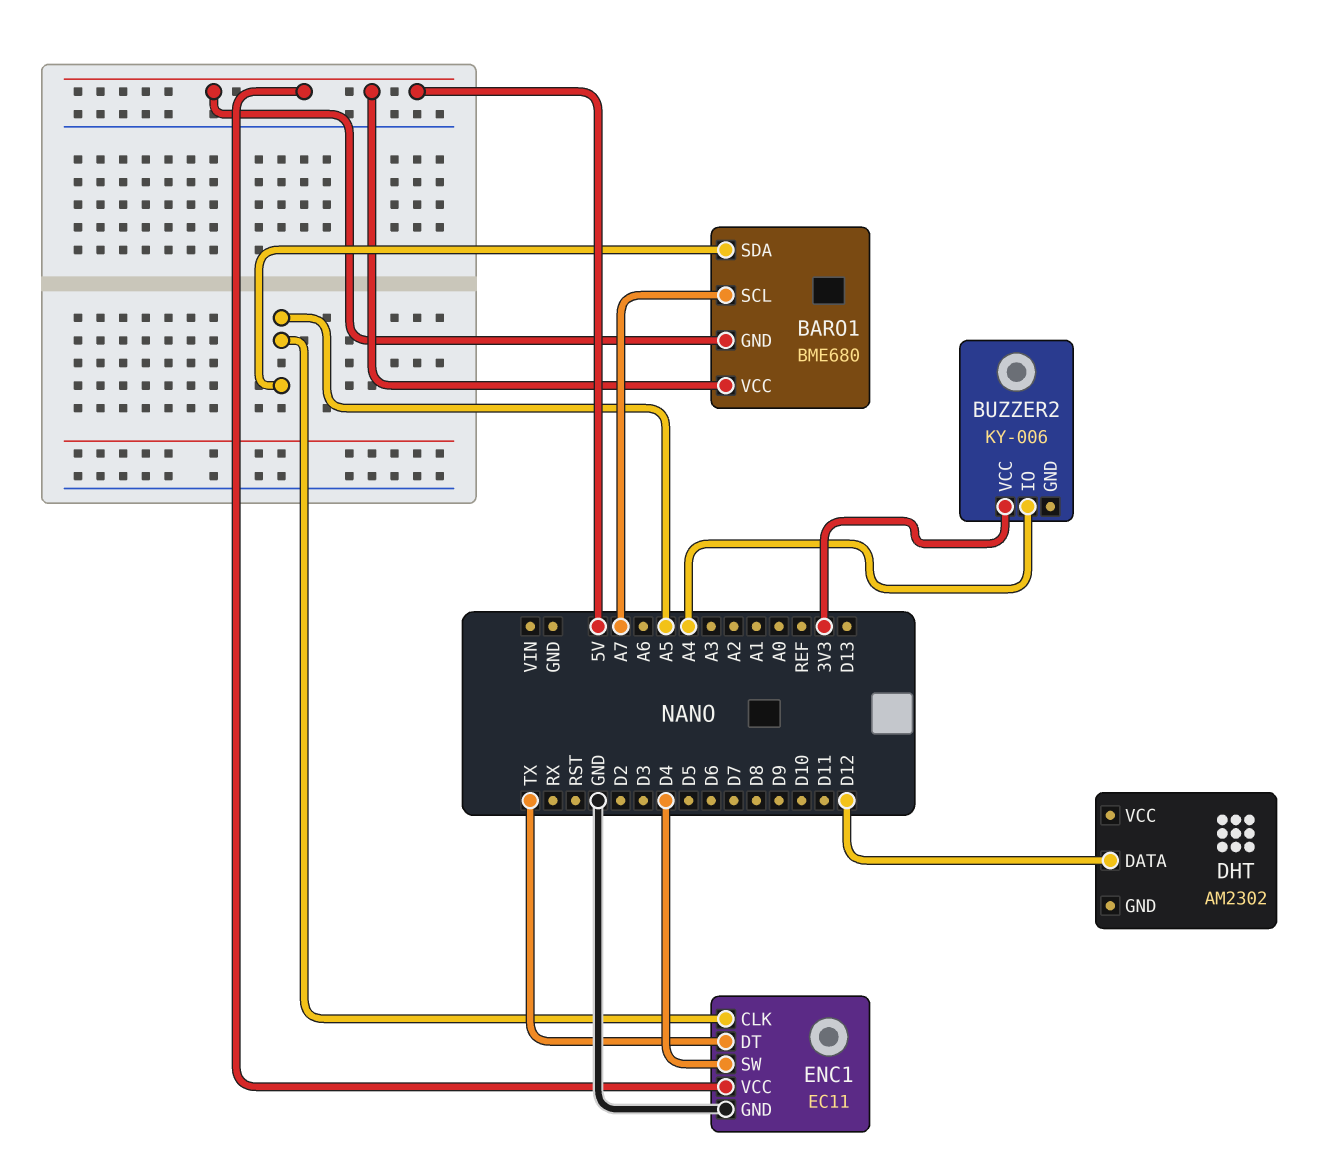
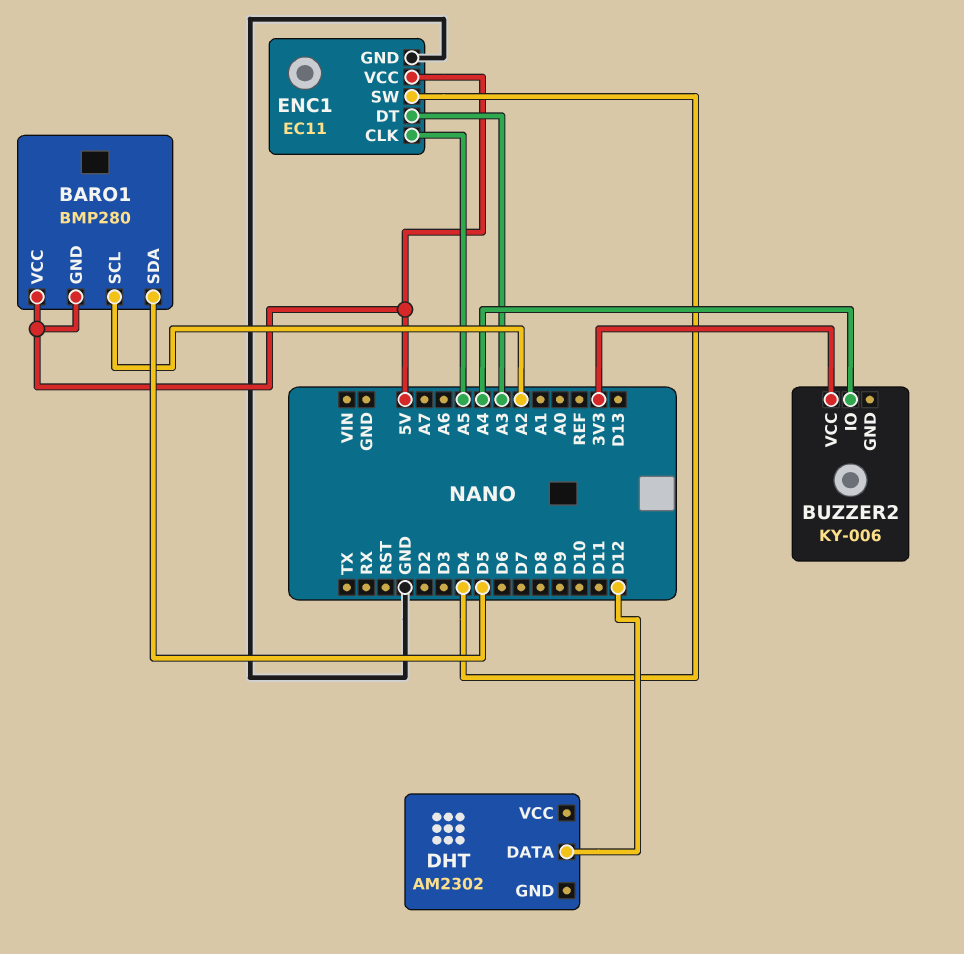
BARO1: BME680 -> BMP280
BARO1 pin SCL: A7 -> A2
BARO1 pin SDA: A5 -> D5
ENC1 pin DT: TX -> A3

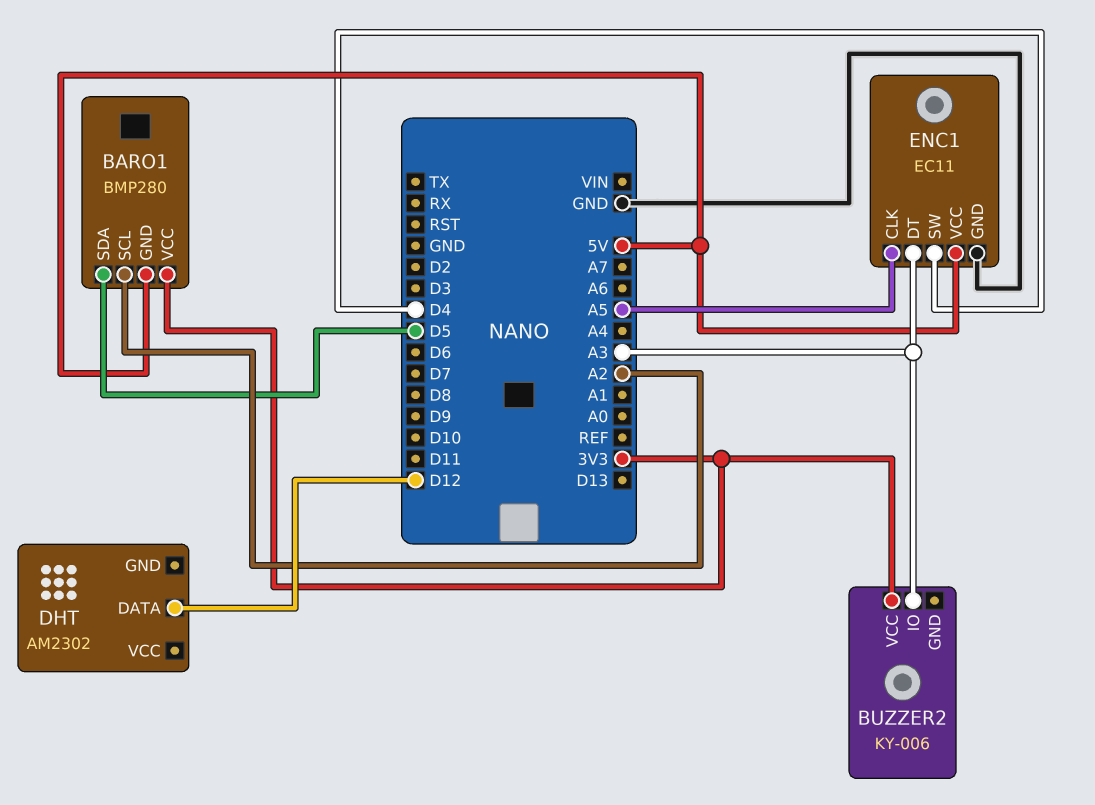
BARO1 pin VCC: 5V -> 3V3
BUZZER2 pin IO: A4 -> A3

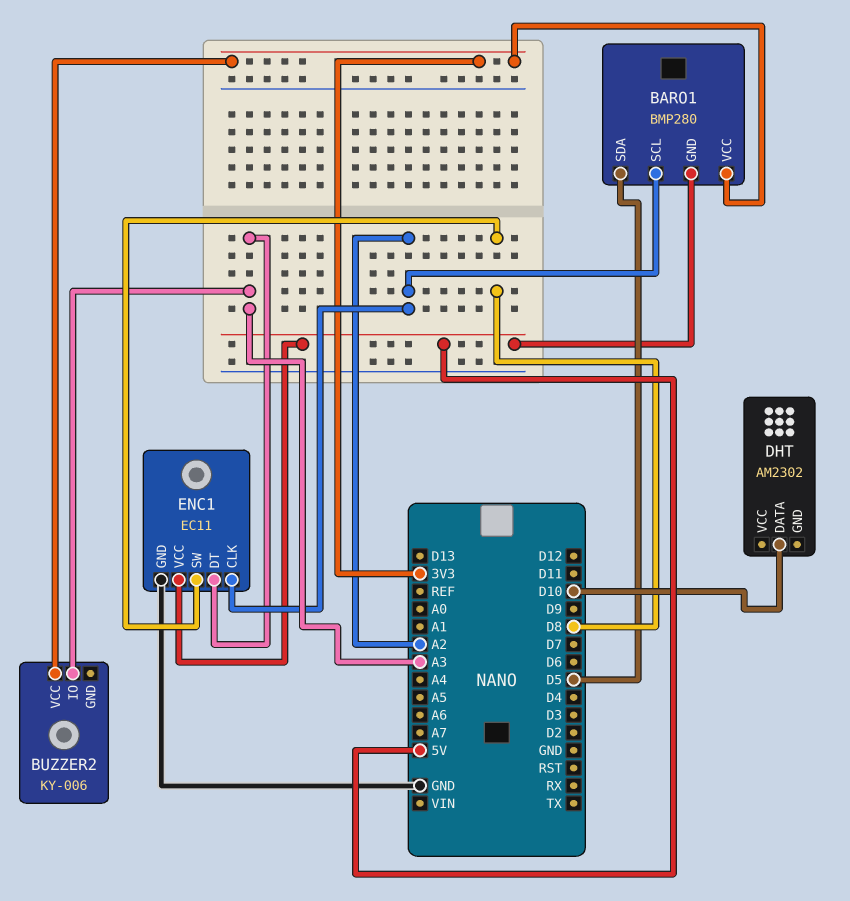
DHT pin DATA: D12 -> D10
ENC1 pin CLK: A5 -> A2
ENC1 pin SW: D4 -> D8

